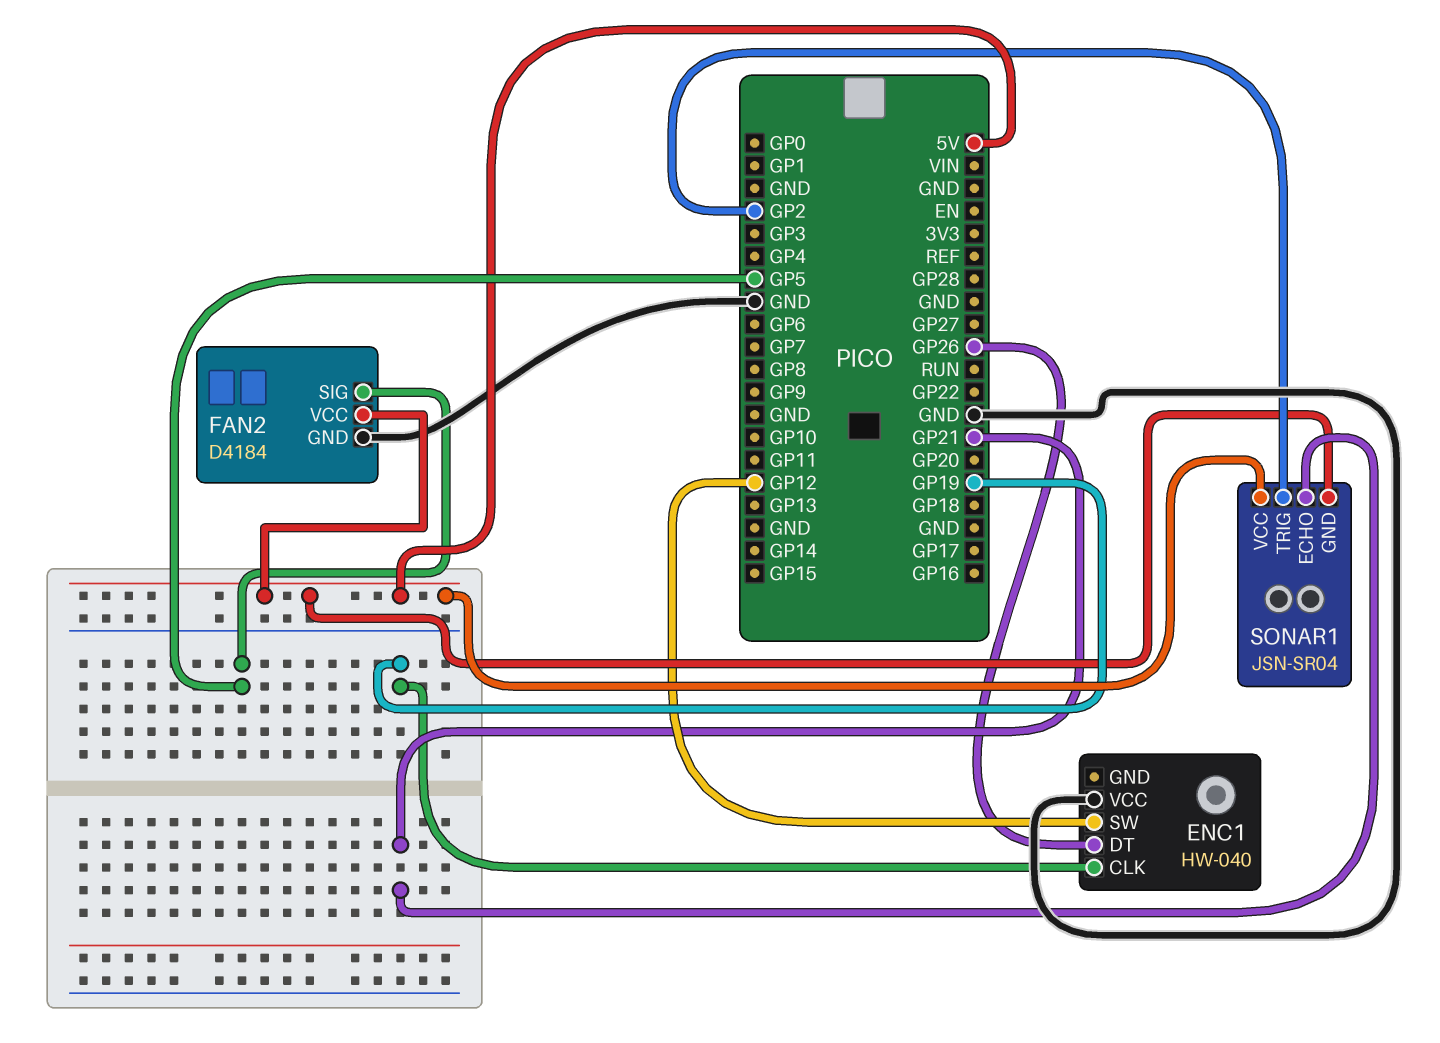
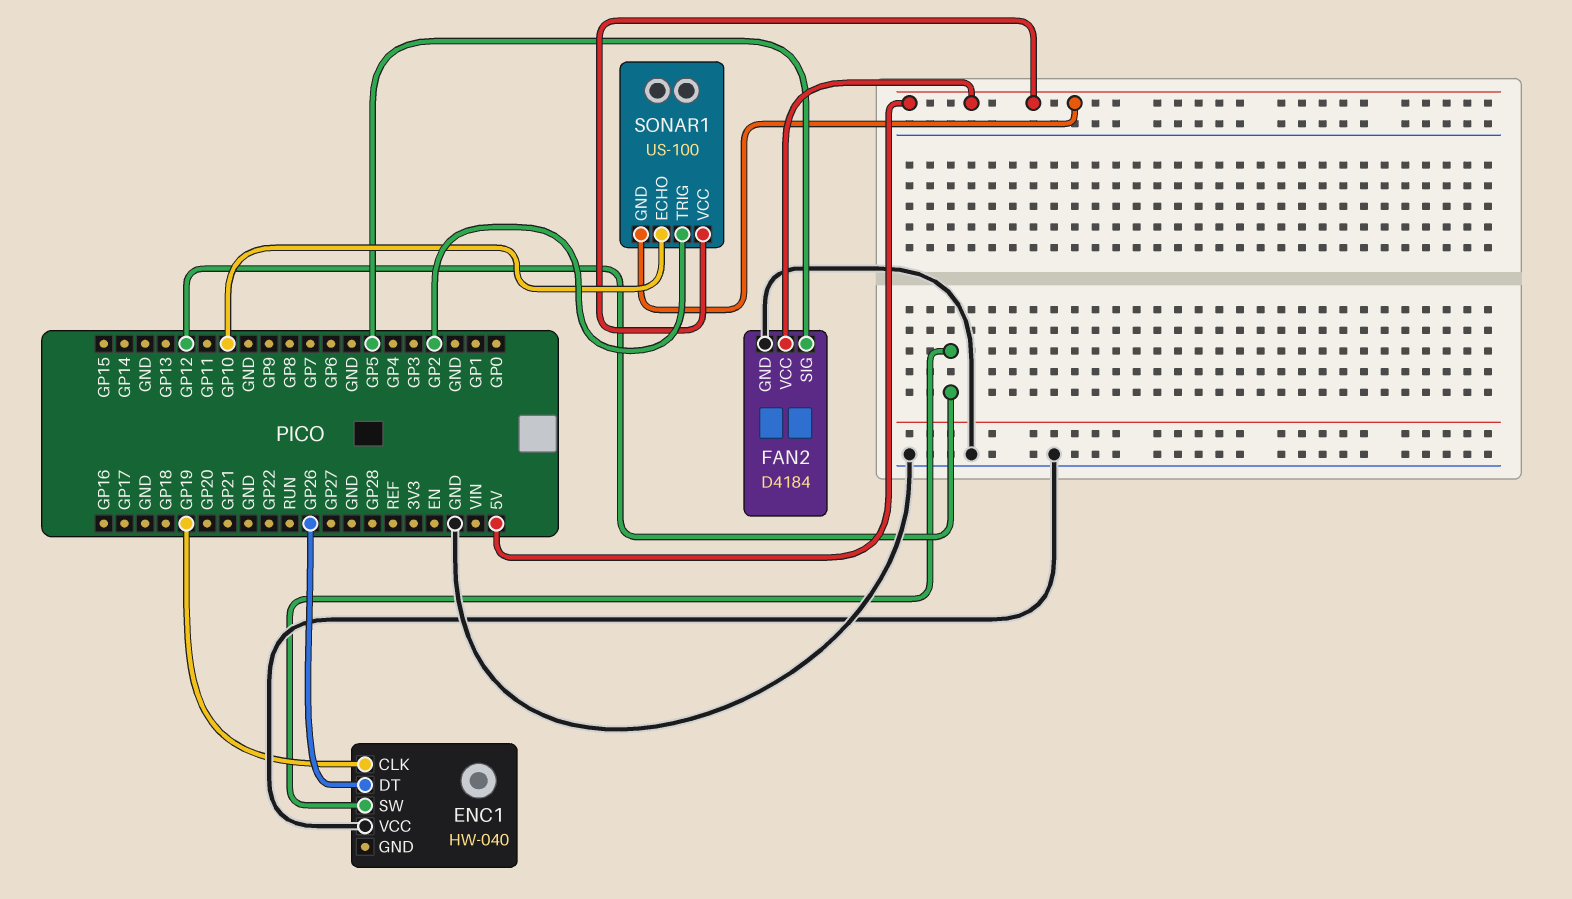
SONAR1: JSN-SR04 -> US-100
SONAR1 pin ECHO: GP21 -> GP10

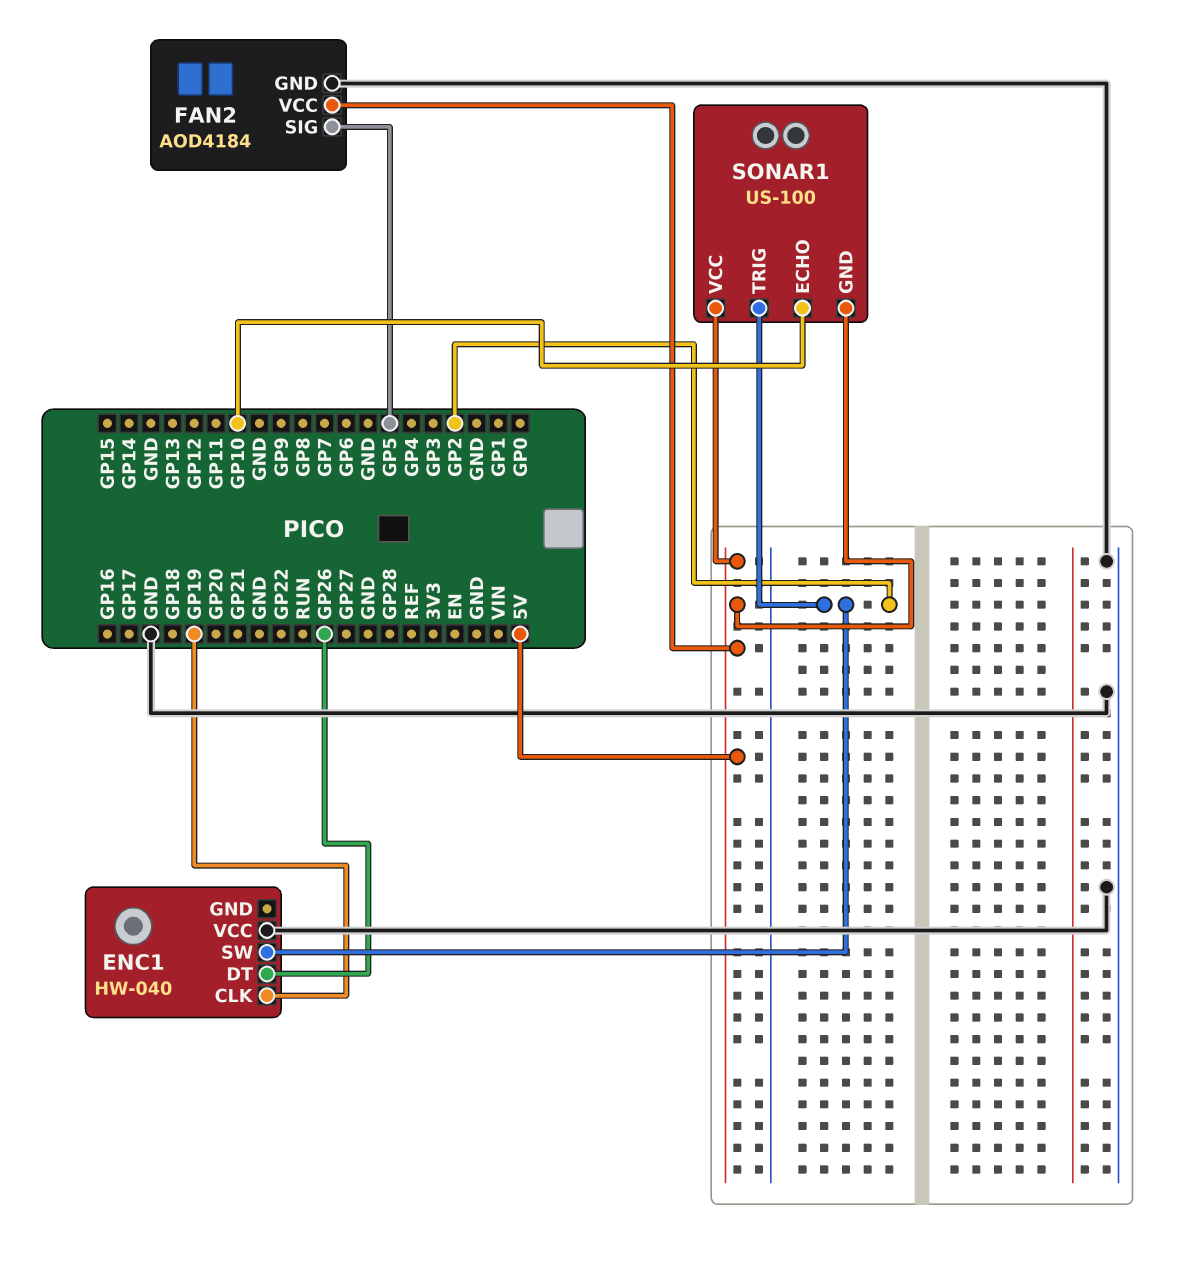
ENC1 pin SW: GP12 -> GP2
FAN2: D4184 -> AOD4184

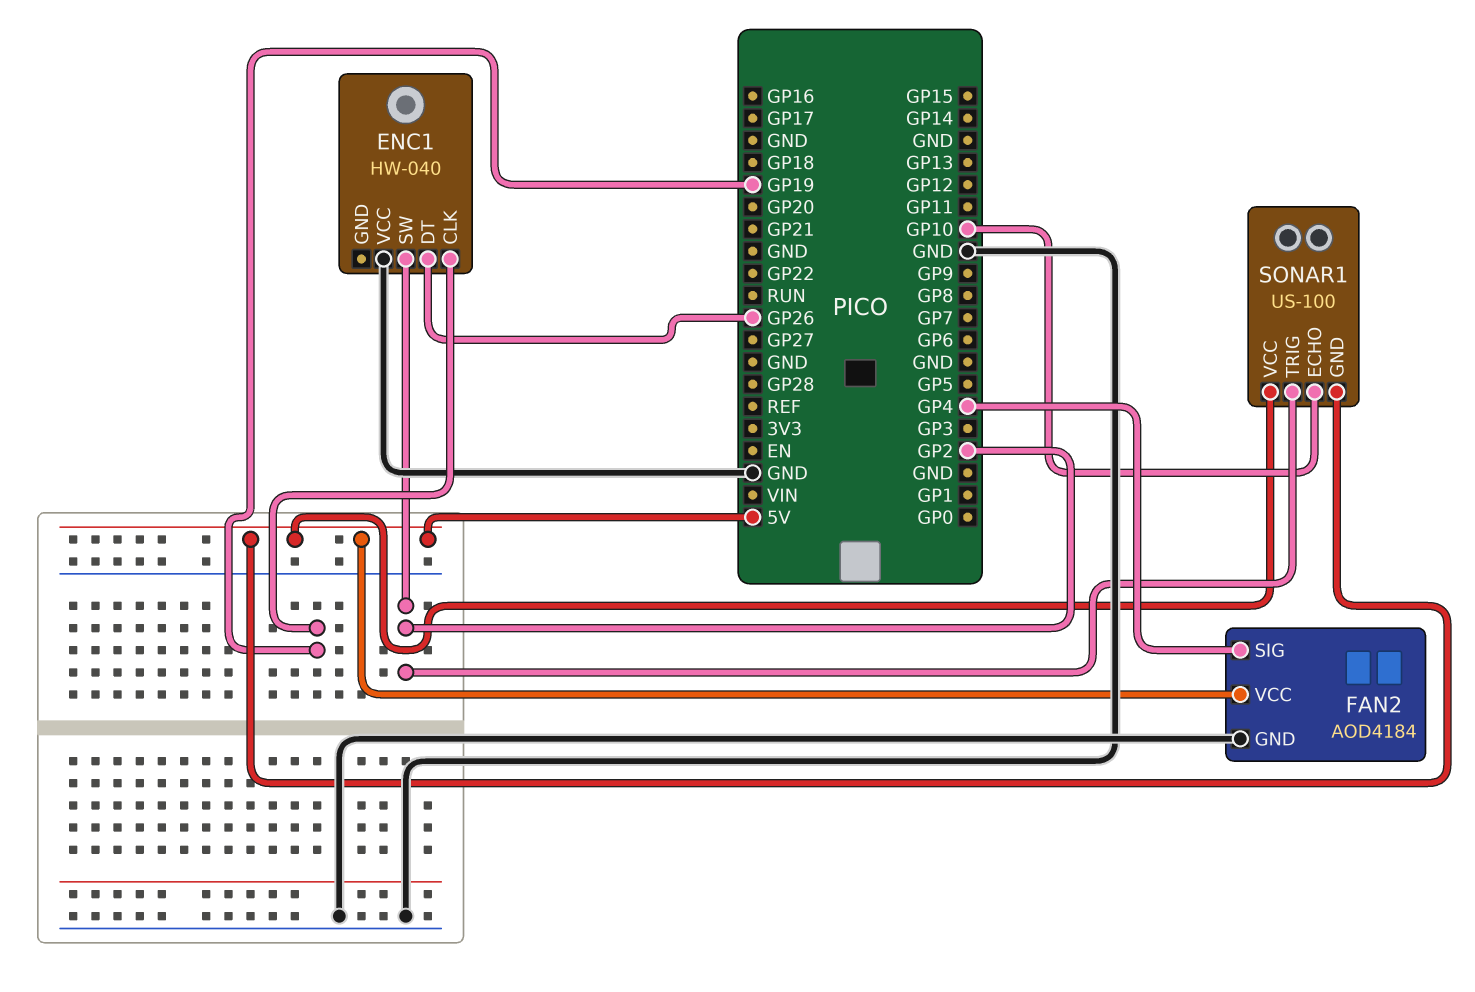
FAN2 pin SIG: GP5 -> GP4

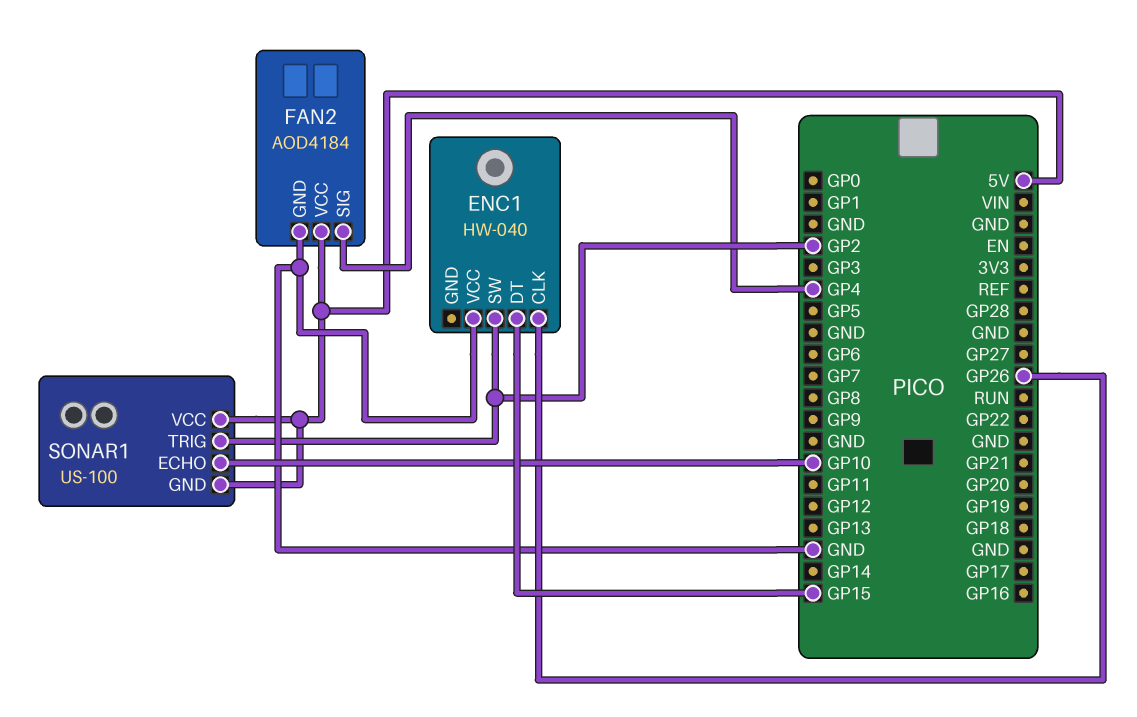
ENC1 pin CLK: GP19 -> GP26
ENC1 pin DT: GP26 -> GP15

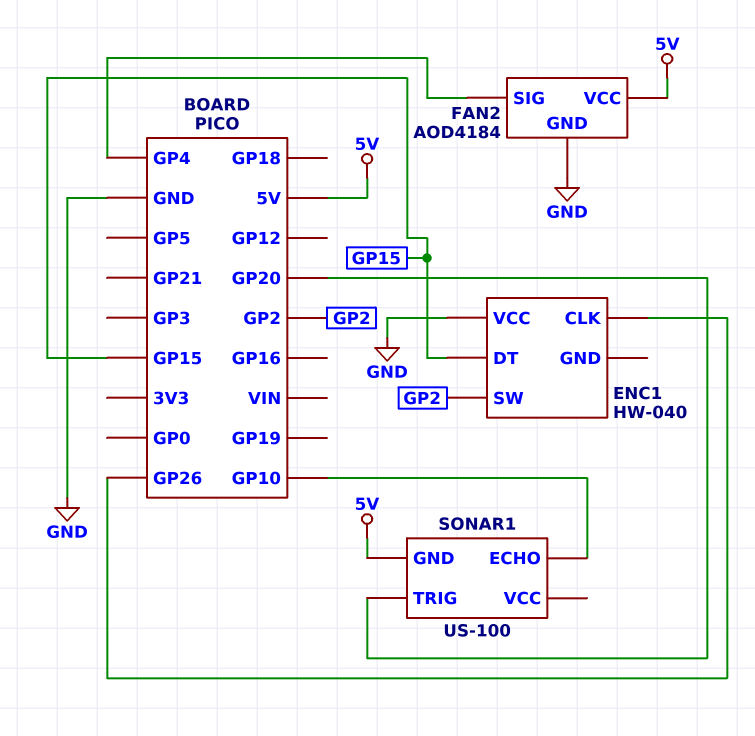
SONAR1 pin TRIG: GP2 -> GP20
SONAR1 pin VCC: 5V -> none

